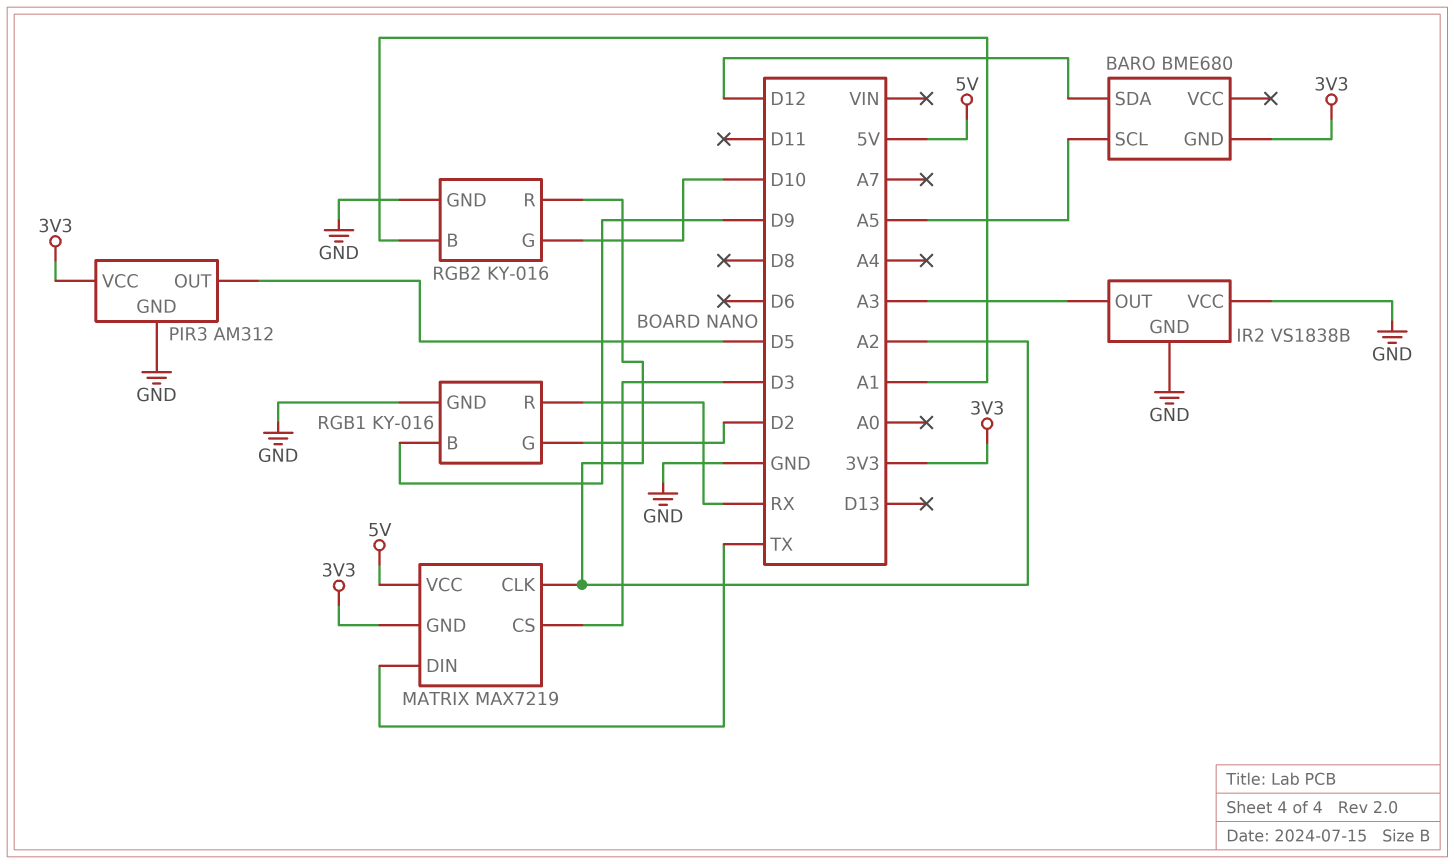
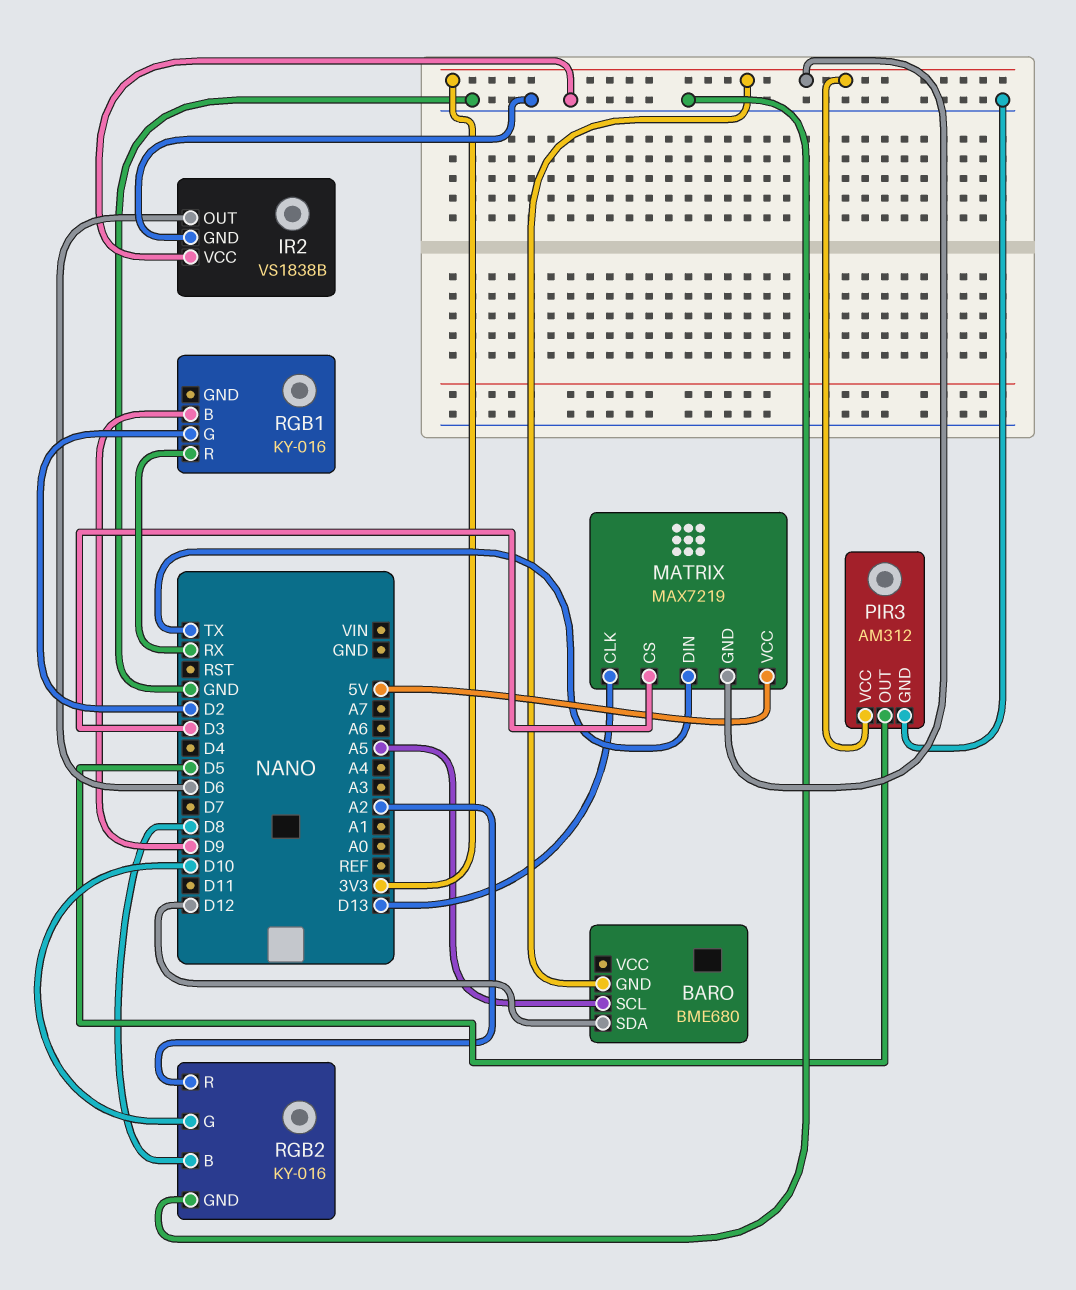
IR2 pin OUT: A3 -> D6
MATRIX pin CLK: A2 -> D13
RGB1 pin GND: GND -> none
RGB2 pin B: A1 -> D8

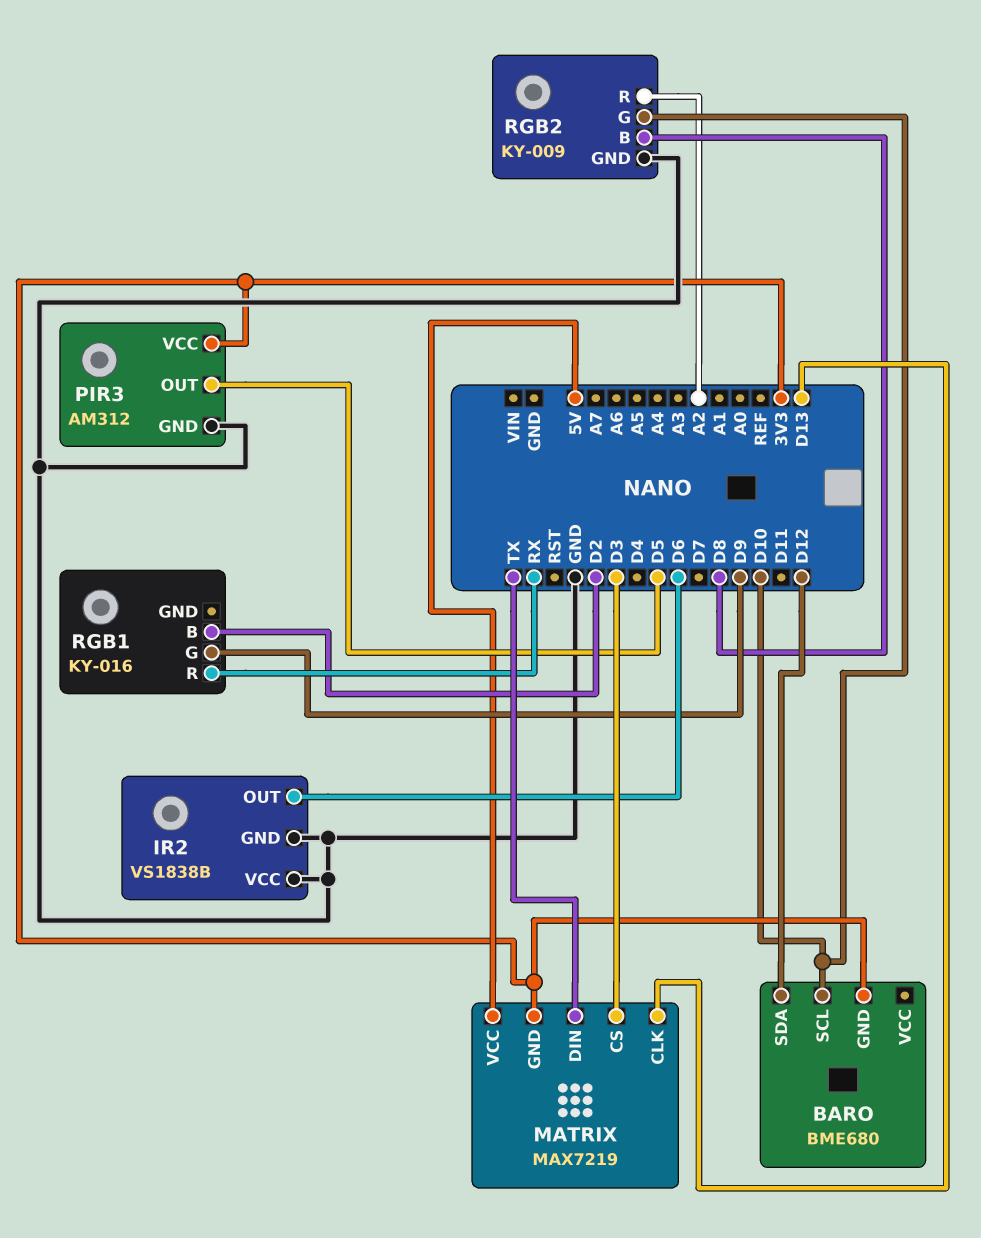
BARO pin SCL: A5 -> D10
RGB1 pin B: D9 -> D2
RGB1 pin G: D2 -> D9
RGB2: KY-016 -> KY-009

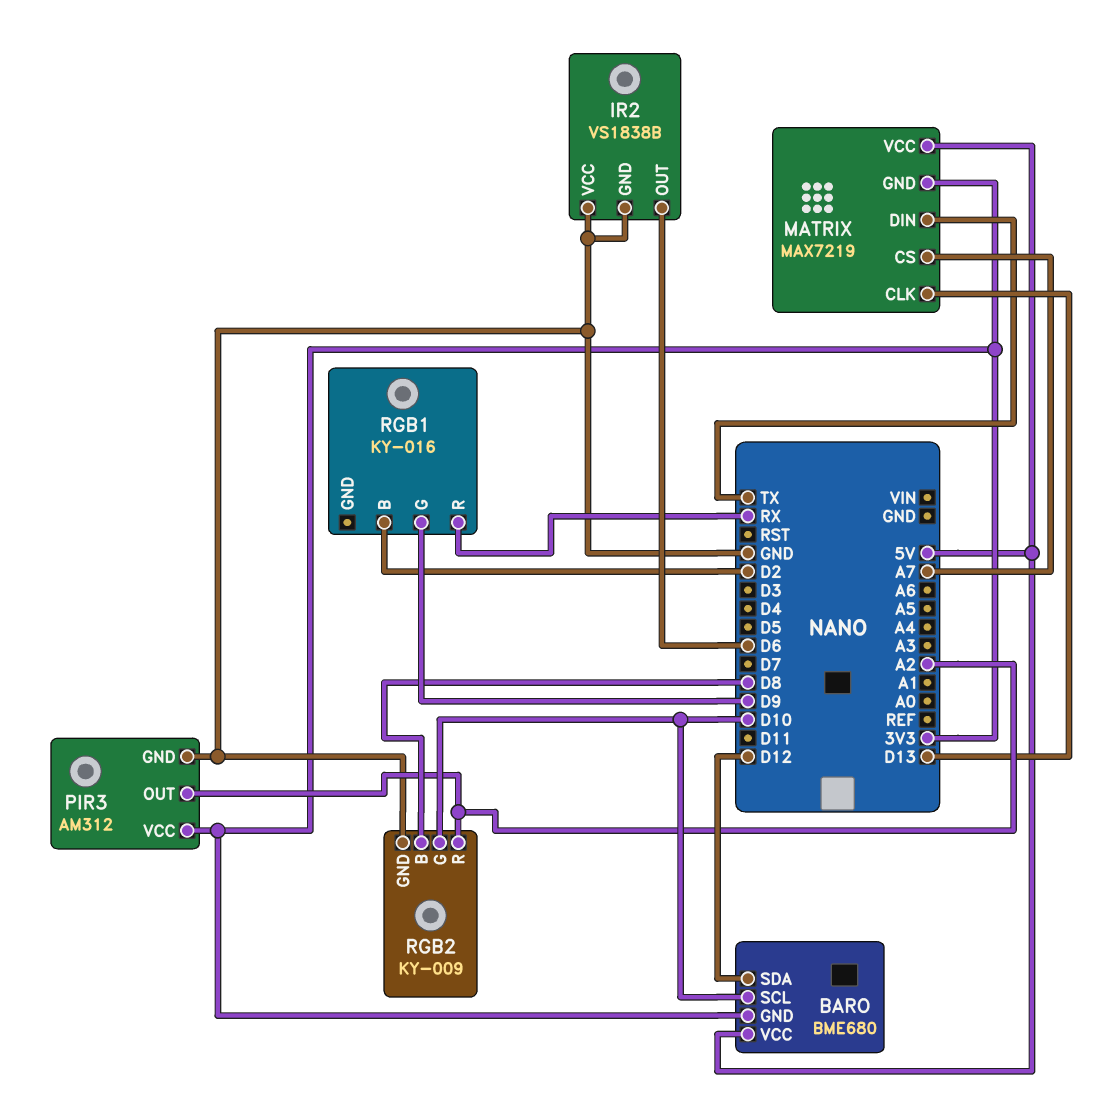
BARO pin VCC: none -> 5V
MATRIX pin CS: D3 -> A7
PIR3 pin OUT: D5 -> A2

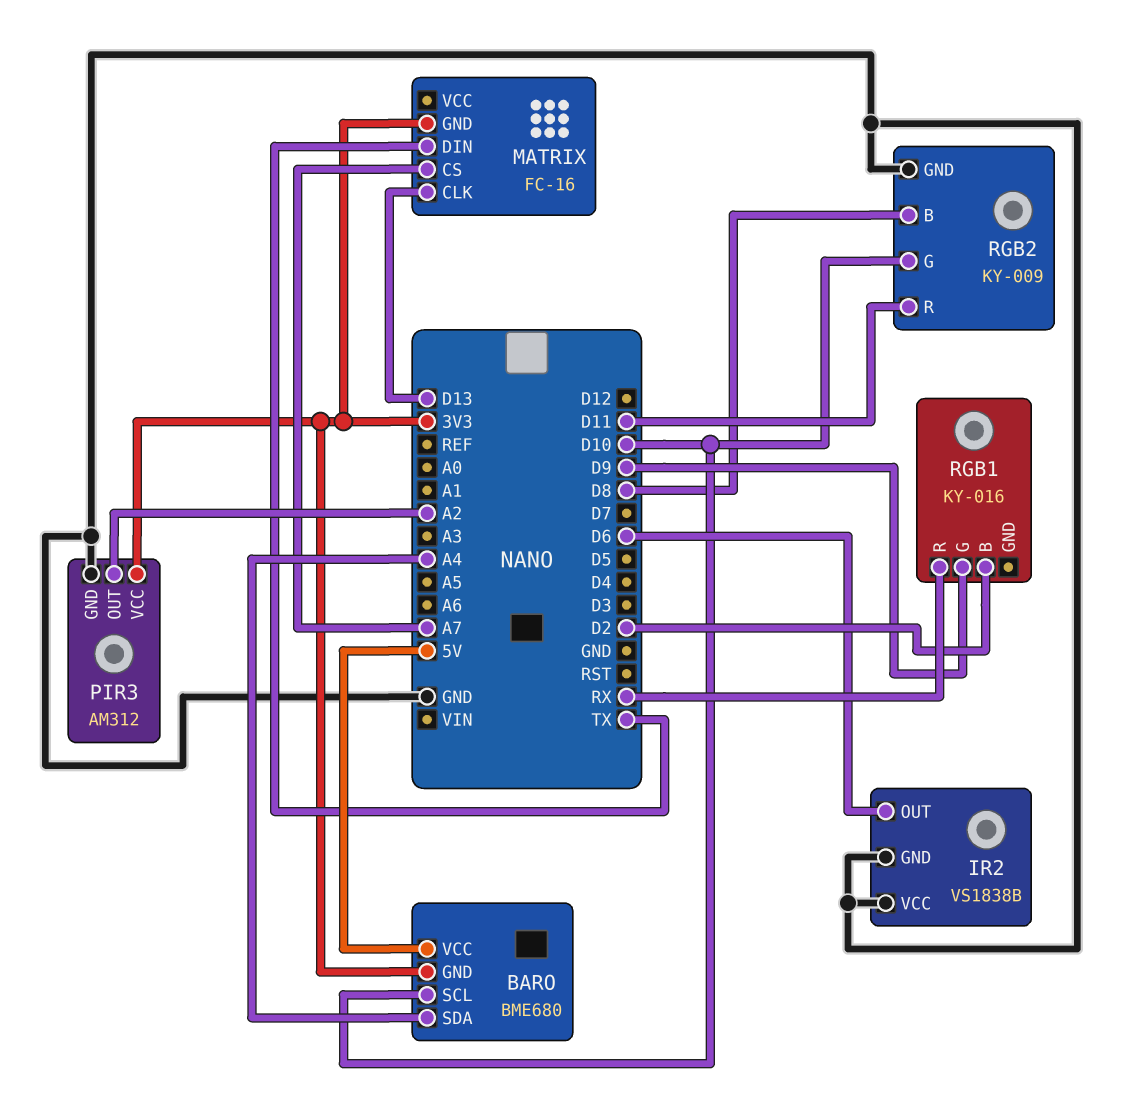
BARO pin SDA: D12 -> A4
MATRIX: MAX7219 -> FC-16
MATRIX pin VCC: 5V -> none
RGB2 pin R: A2 -> D11

